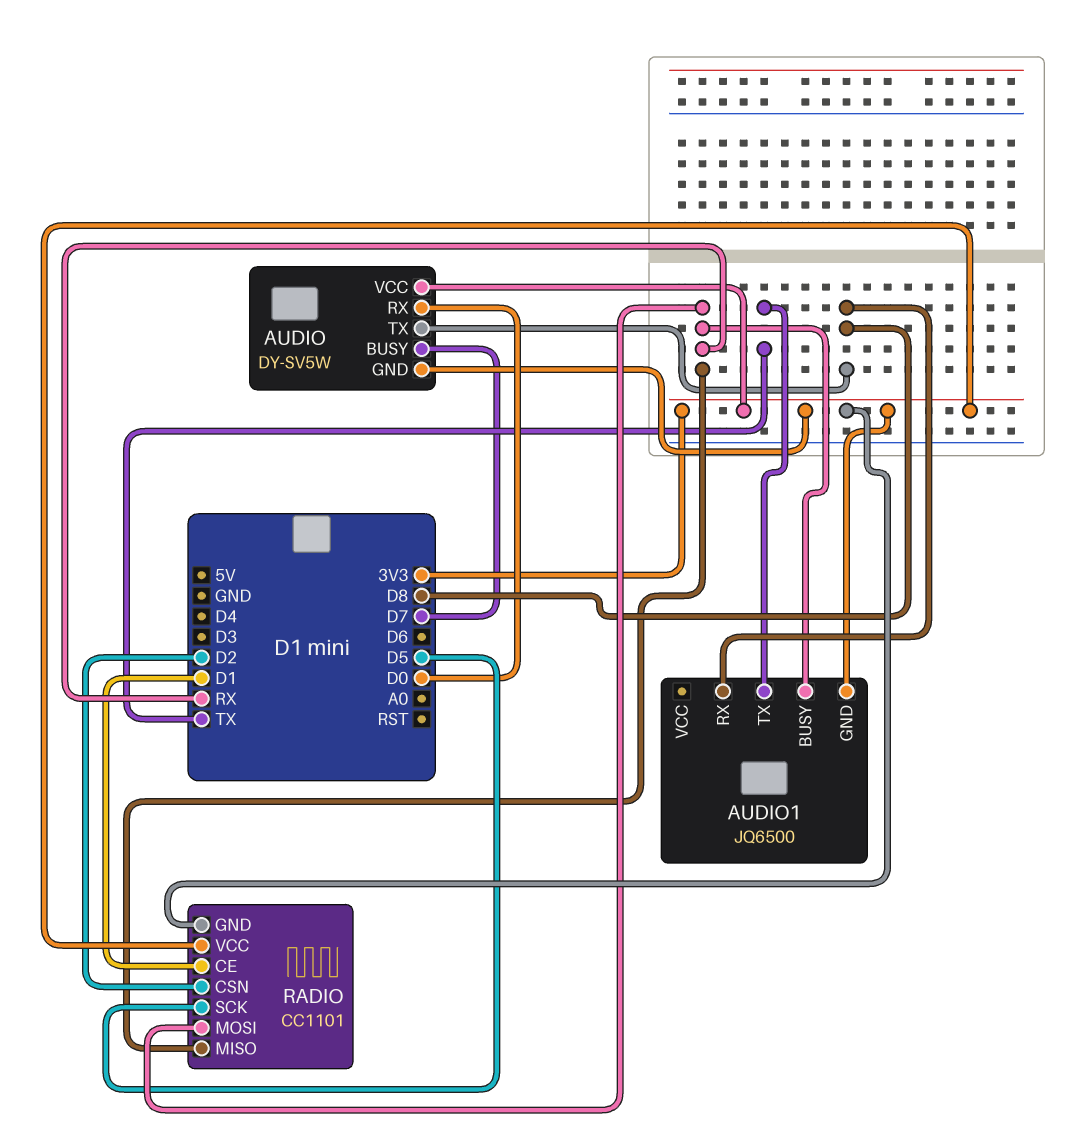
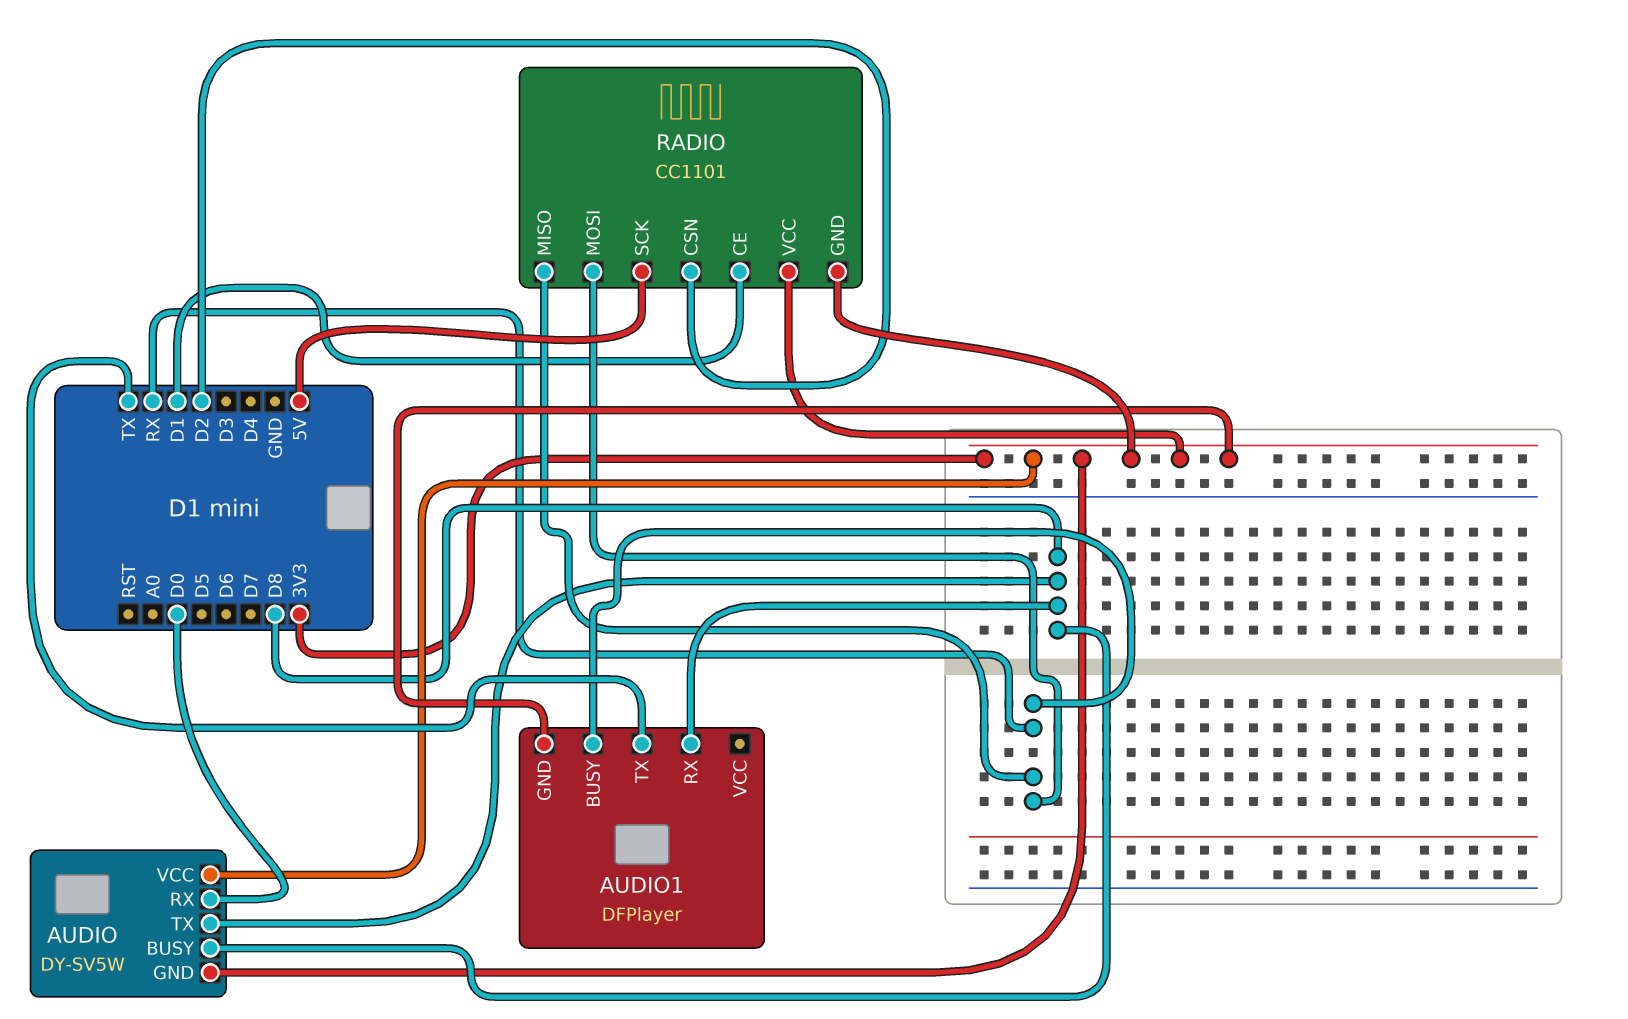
AUDIO pin BUSY: D7 -> D8
AUDIO1: JQ6500 -> DFPlayer
RADIO pin SCK: D5 -> 5V

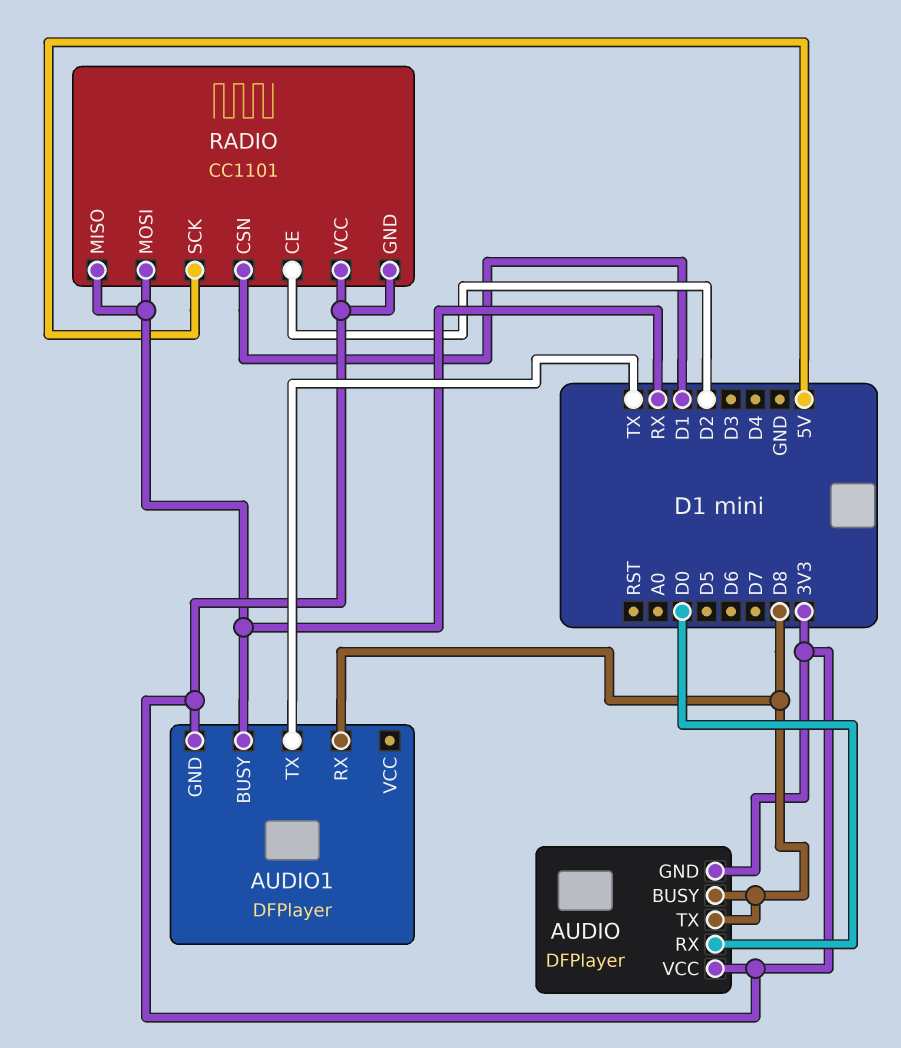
AUDIO: DY-SV5W -> DFPlayer
RADIO pin CE: D1 -> D2
RADIO pin CSN: D2 -> D1

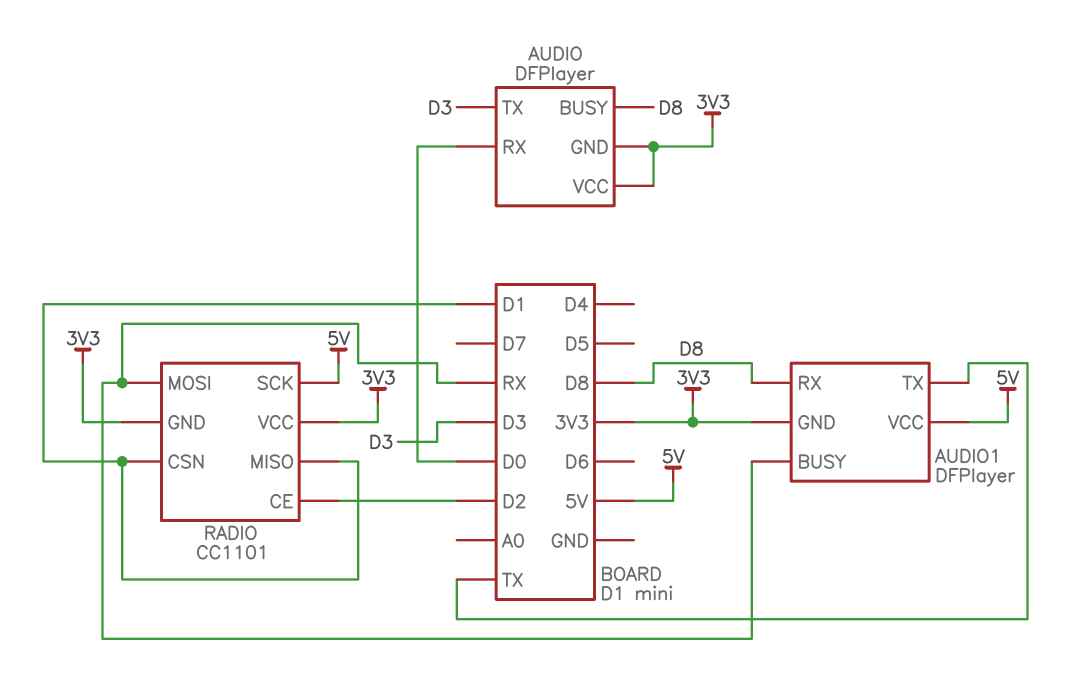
AUDIO pin TX: D8 -> D3
AUDIO1 pin VCC: none -> 5V
RADIO pin MISO: RX -> D1

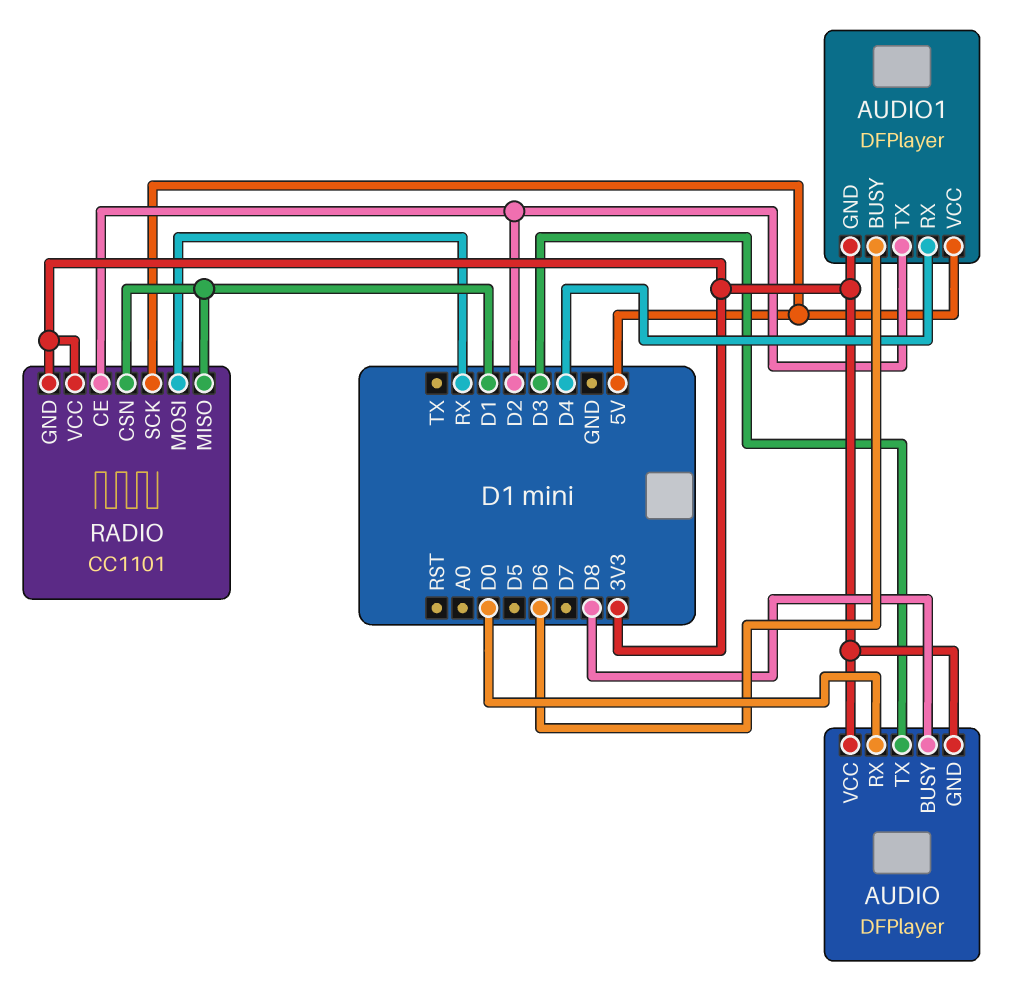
AUDIO1 pin BUSY: RX -> D6
AUDIO1 pin RX: D8 -> D4
AUDIO1 pin TX: TX -> D2

